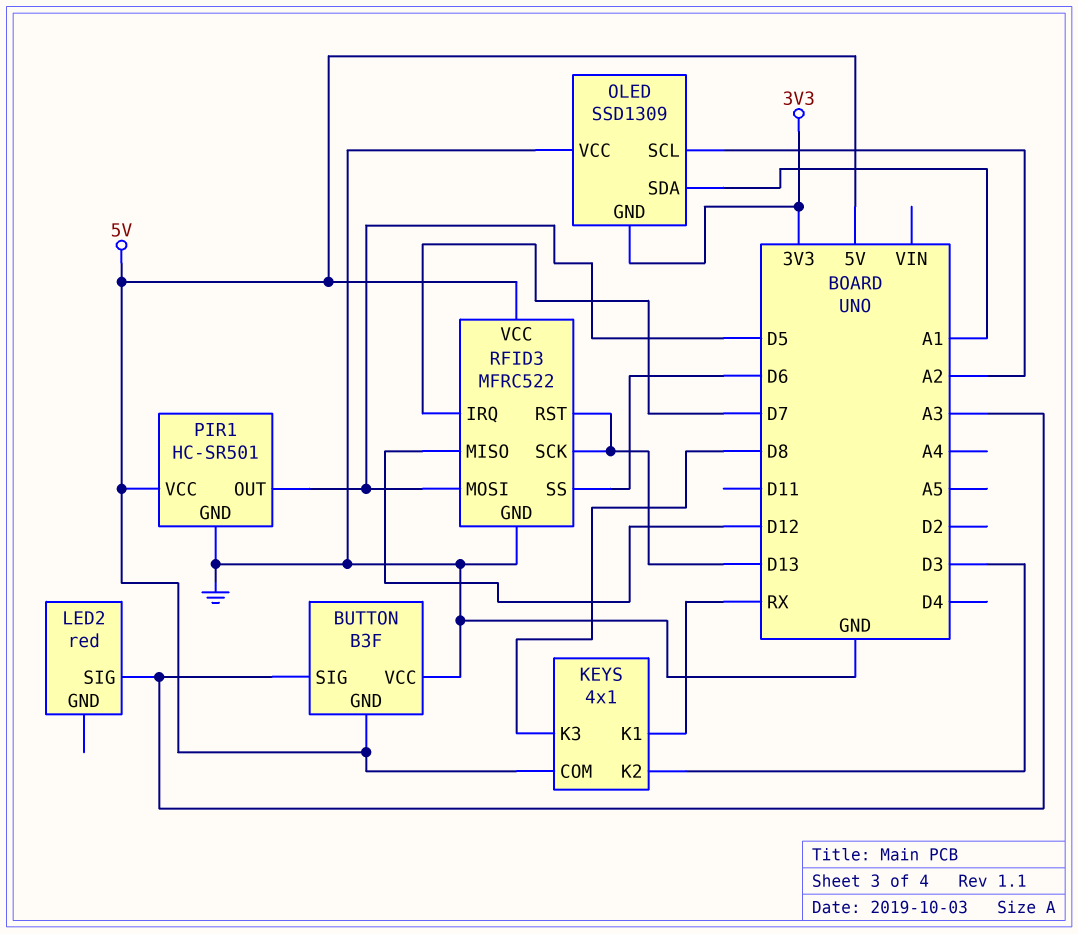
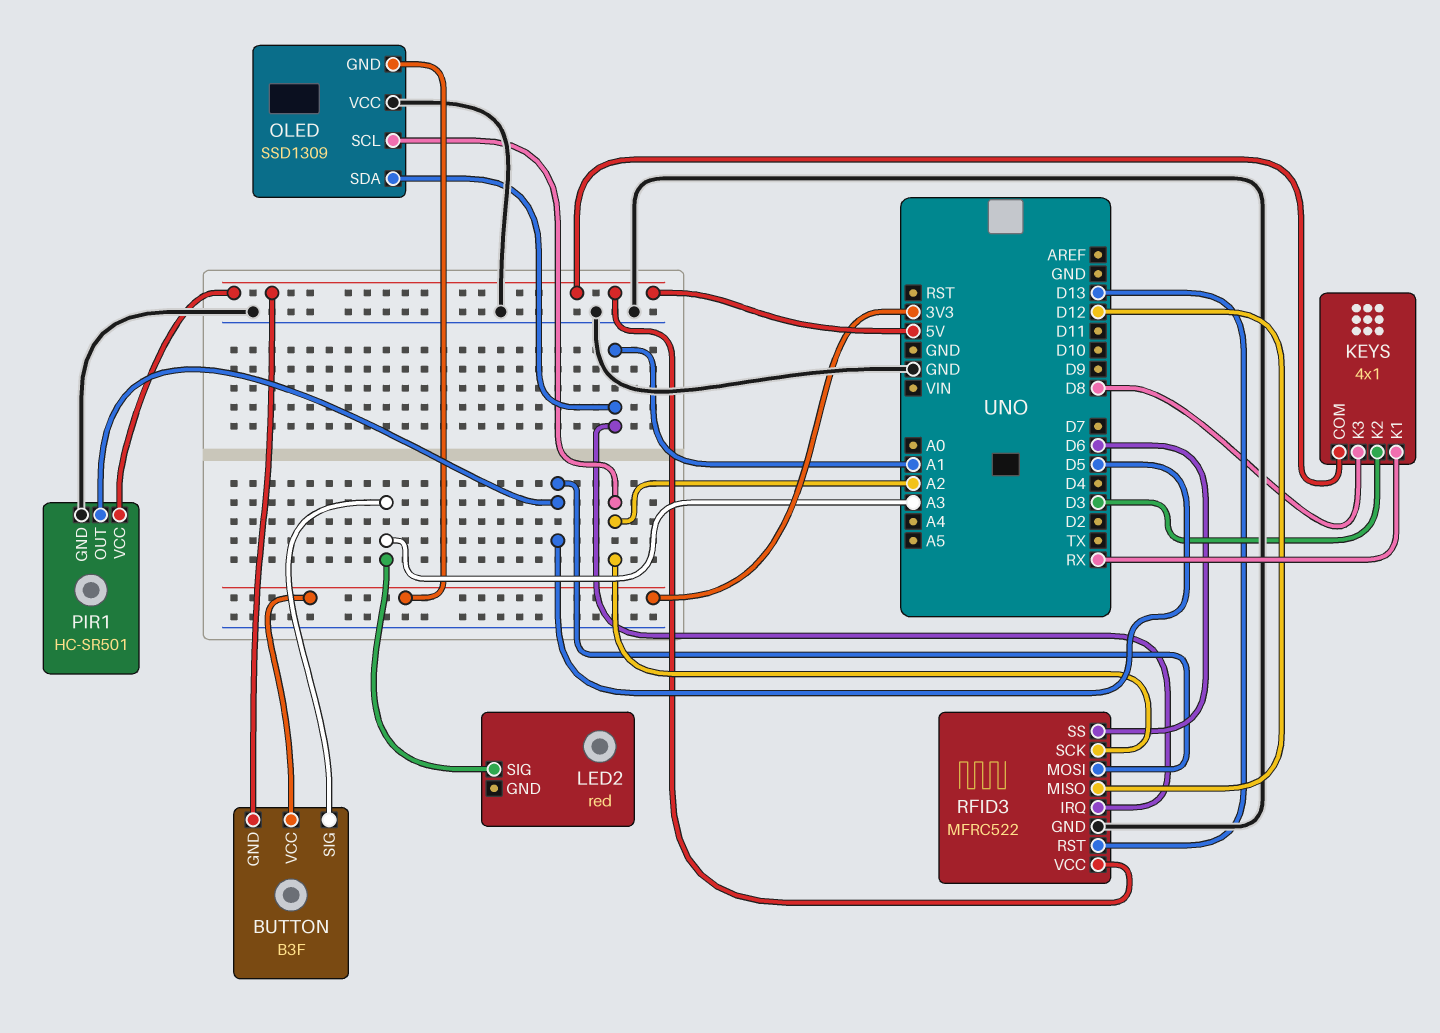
BUTTON pin VCC: GND -> 3V3
RFID3 pin IRQ: D7 -> A1
RFID3 pin SCK: D13 -> A2

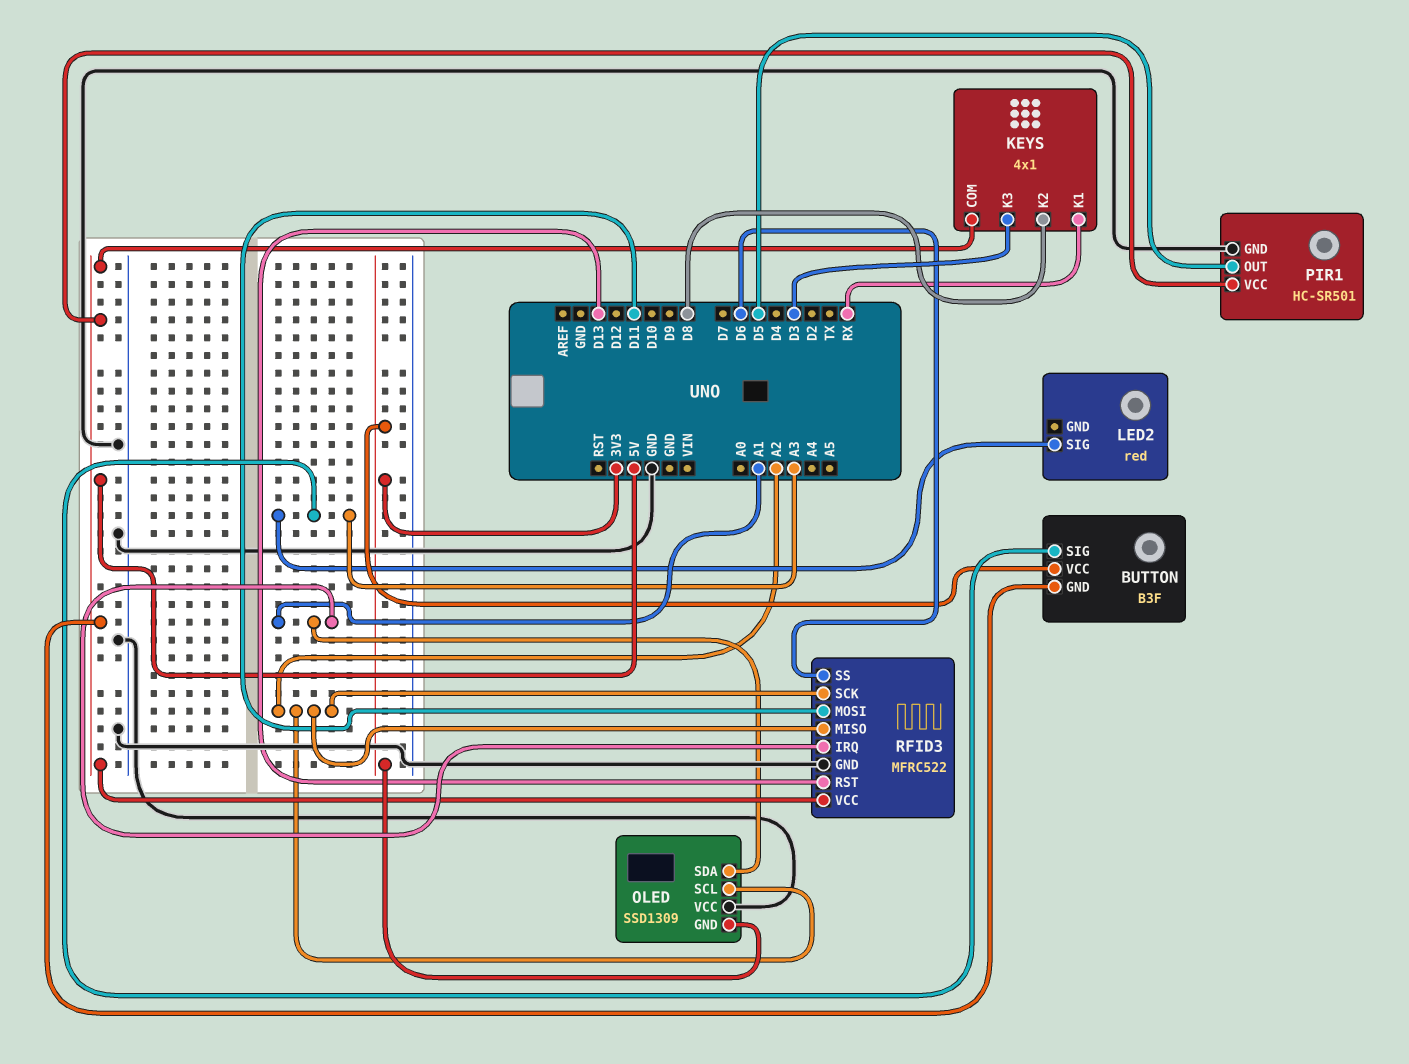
KEYS pin K2: D3 -> D8
KEYS pin K3: D8 -> D3
RFID3 pin MISO: D12 -> A2
RFID3 pin MOSI: D5 -> D11

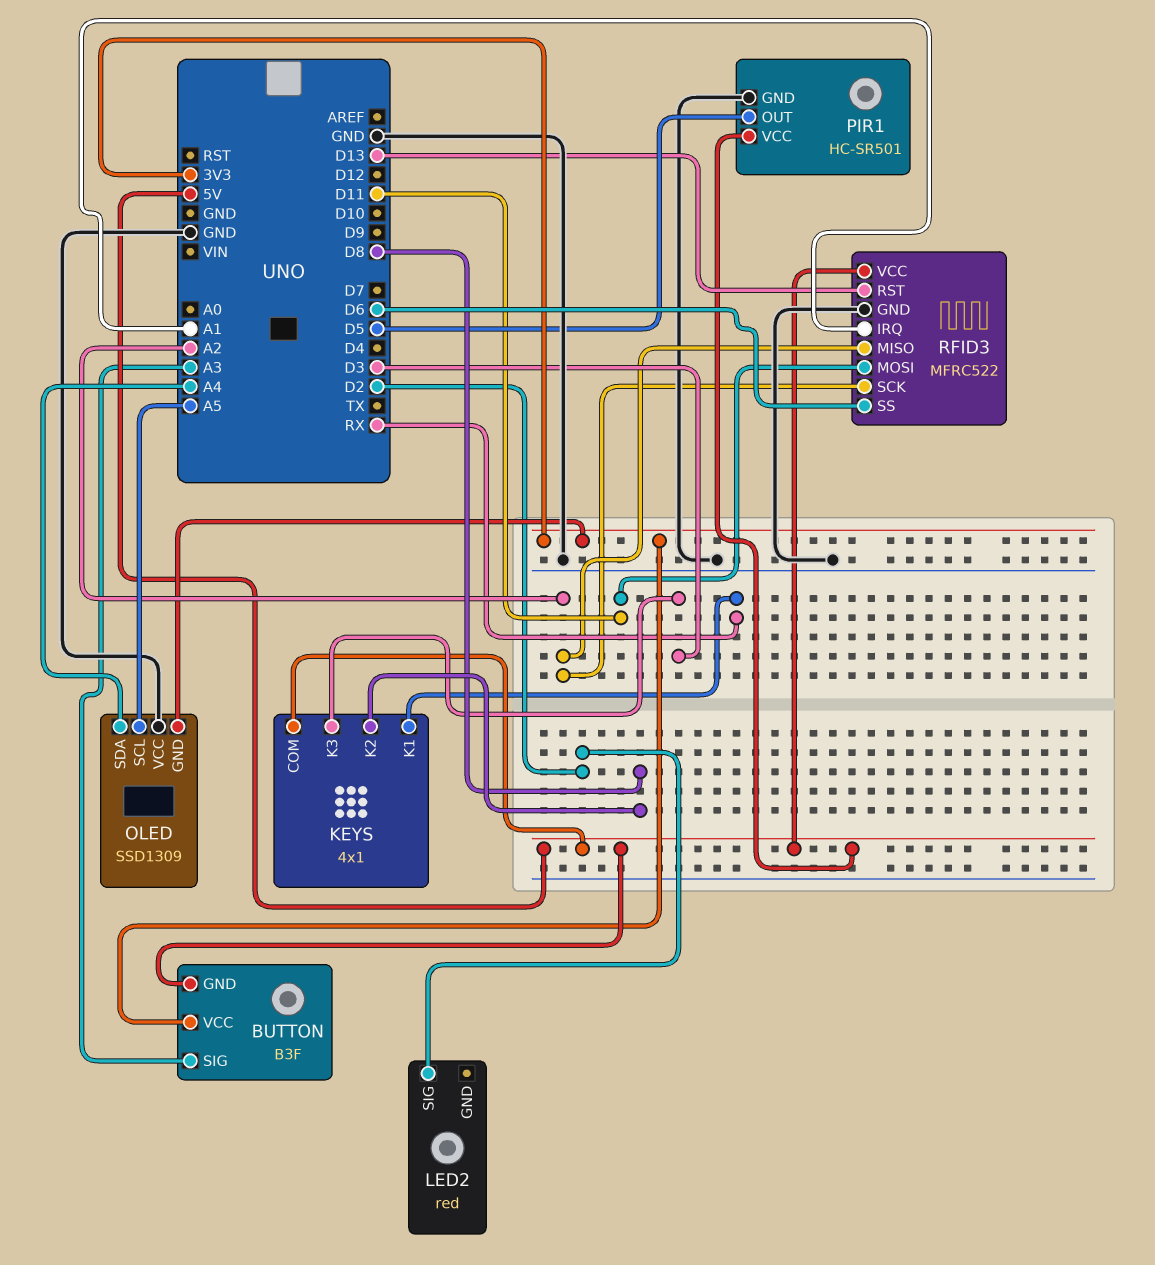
LED2 pin SIG: A3 -> D2
OLED pin SCL: A2 -> A5
OLED pin SDA: A1 -> A4

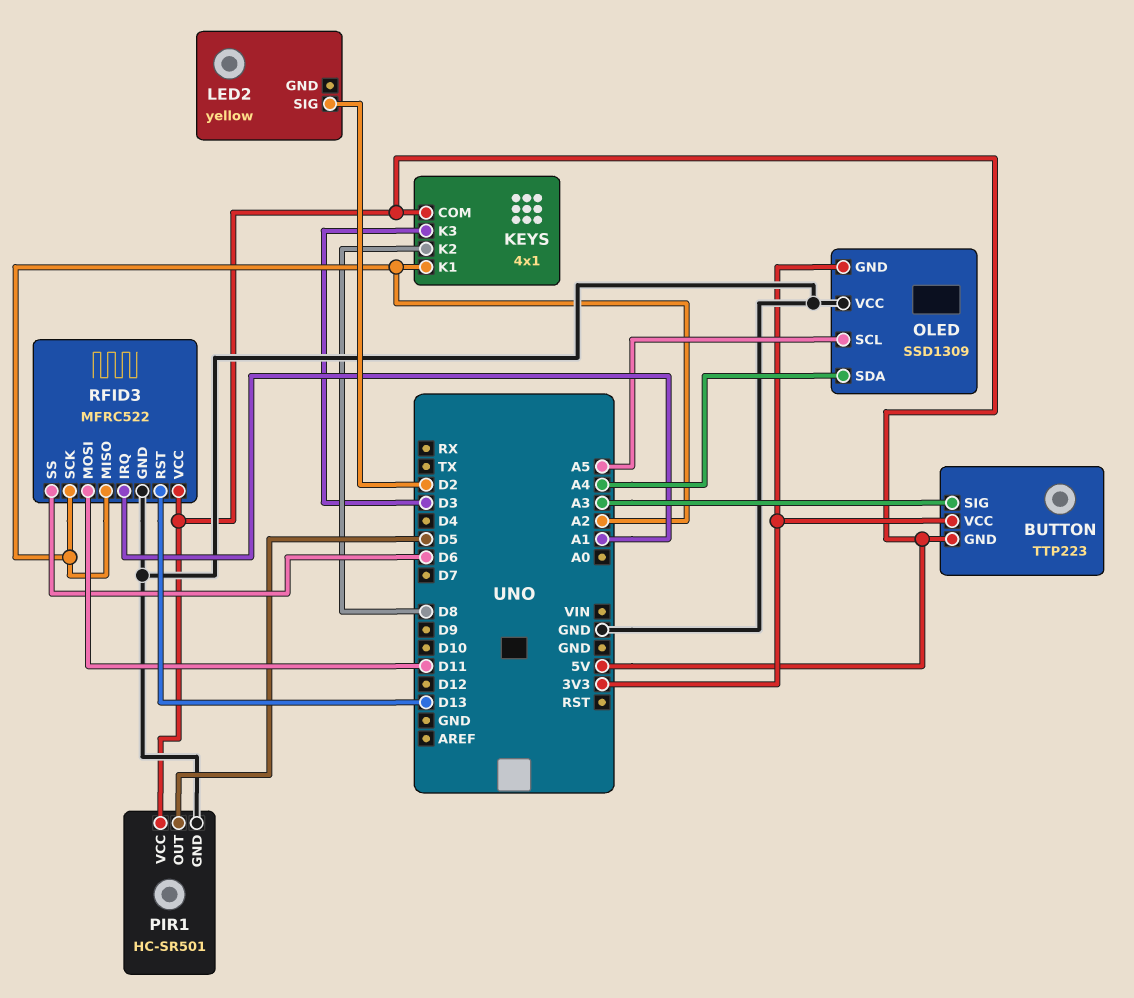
BUTTON: B3F -> TTP223
KEYS pin K1: RX -> A2
LED2: red -> yellow

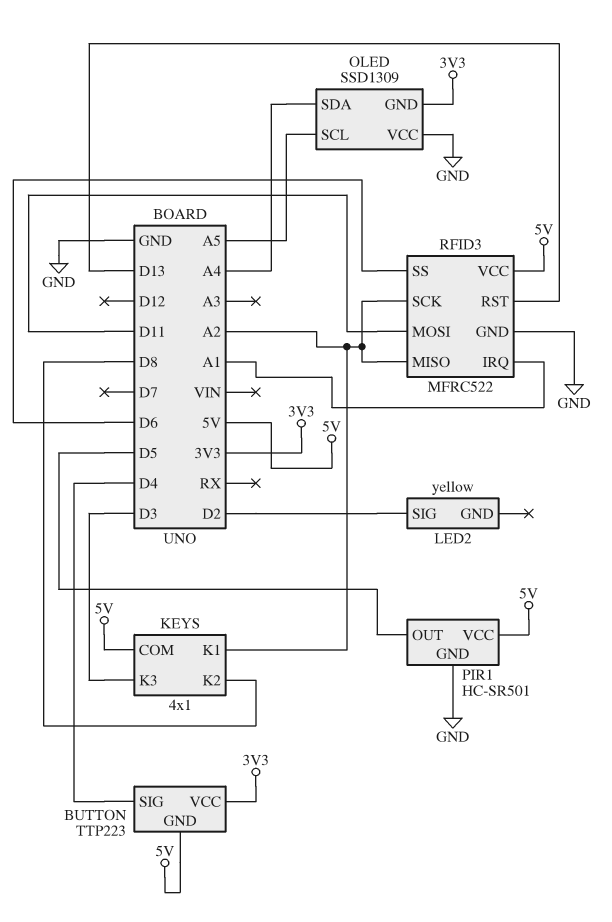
BUTTON pin SIG: A3 -> D4

